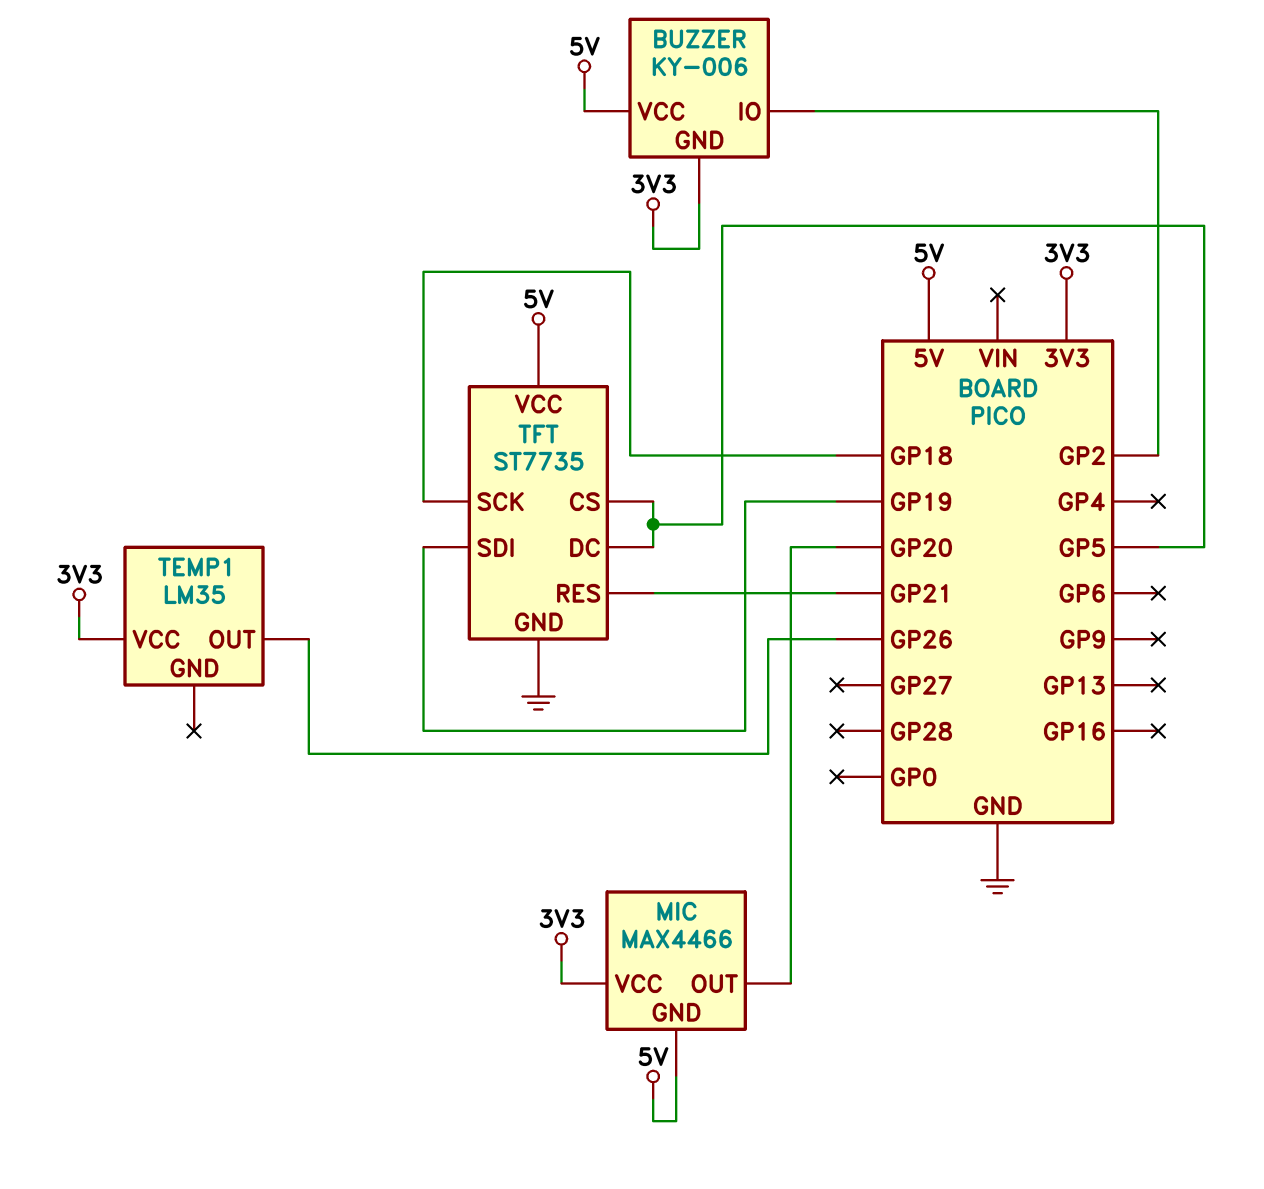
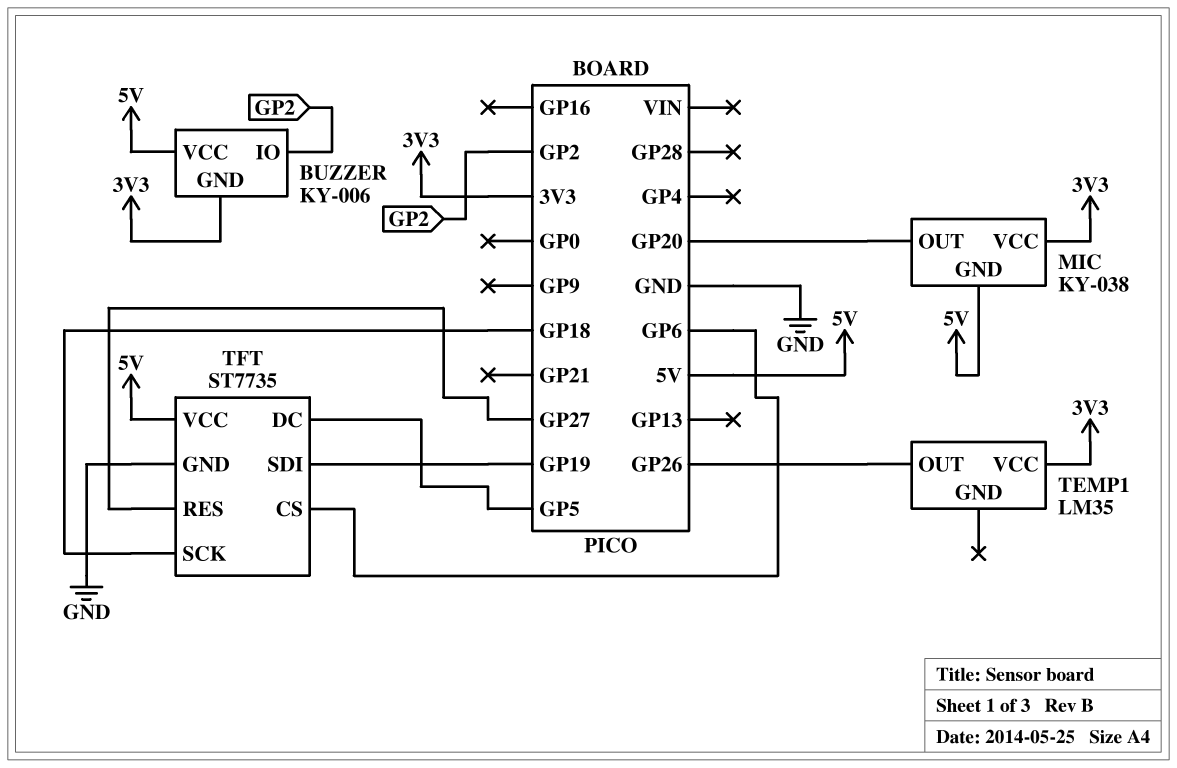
MIC: MAX4466 -> KY-038
TFT pin CS: GP5 -> GP6
TFT pin RES: GP21 -> GP27

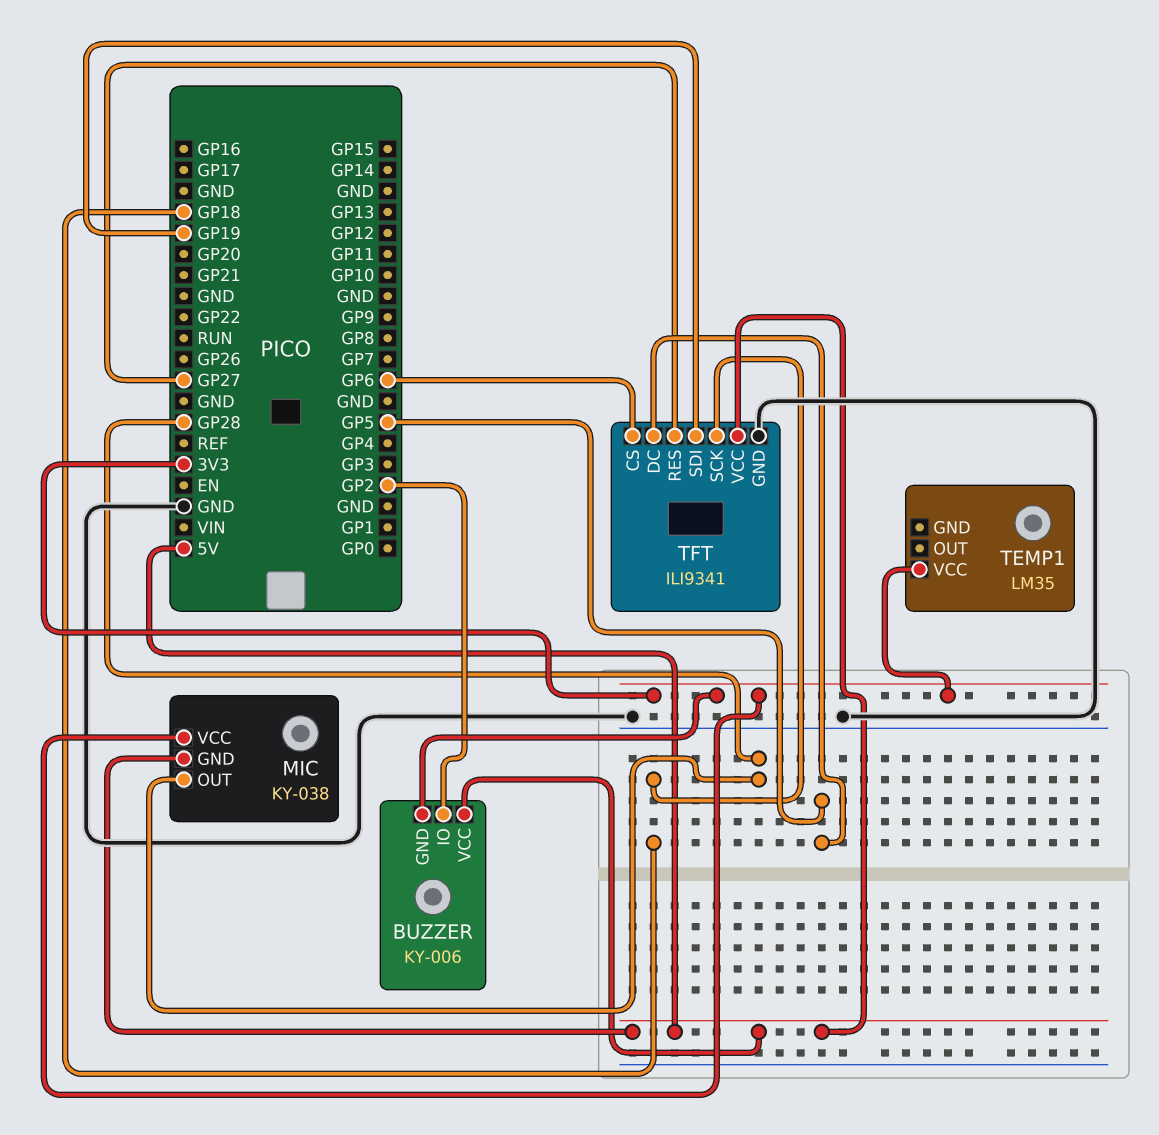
MIC pin OUT: GP20 -> GP28
TEMP1 pin OUT: GP26 -> none
TFT: ST7735 -> ILI9341

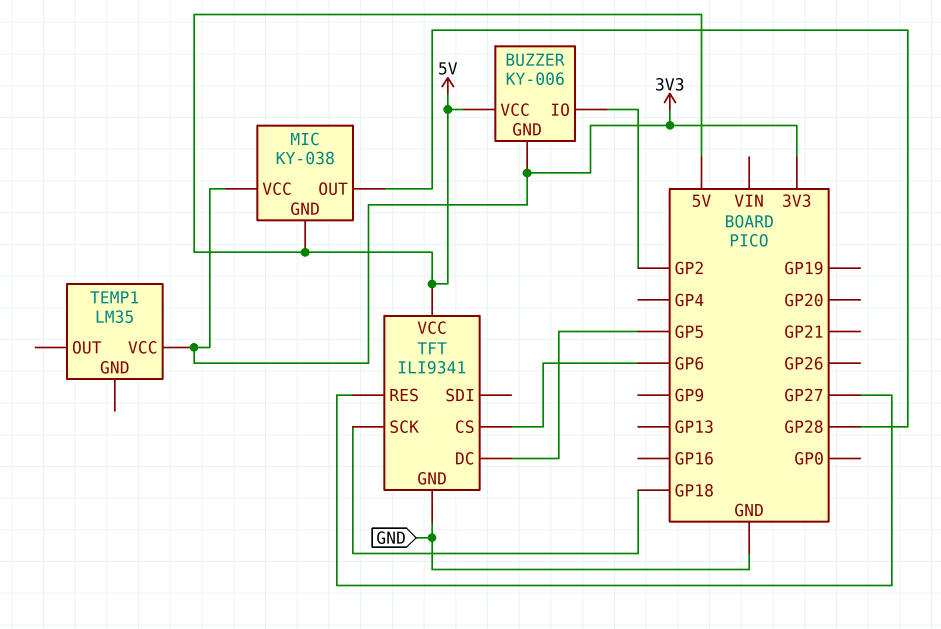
TFT pin SDI: GP19 -> none

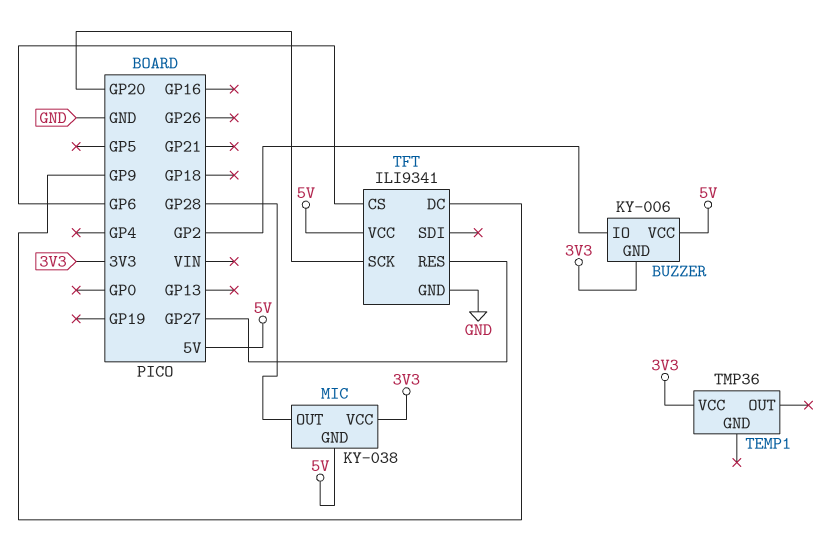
TEMP1: LM35 -> TMP36
TFT pin DC: GP5 -> GP9
TFT pin SCK: GP18 -> GP20

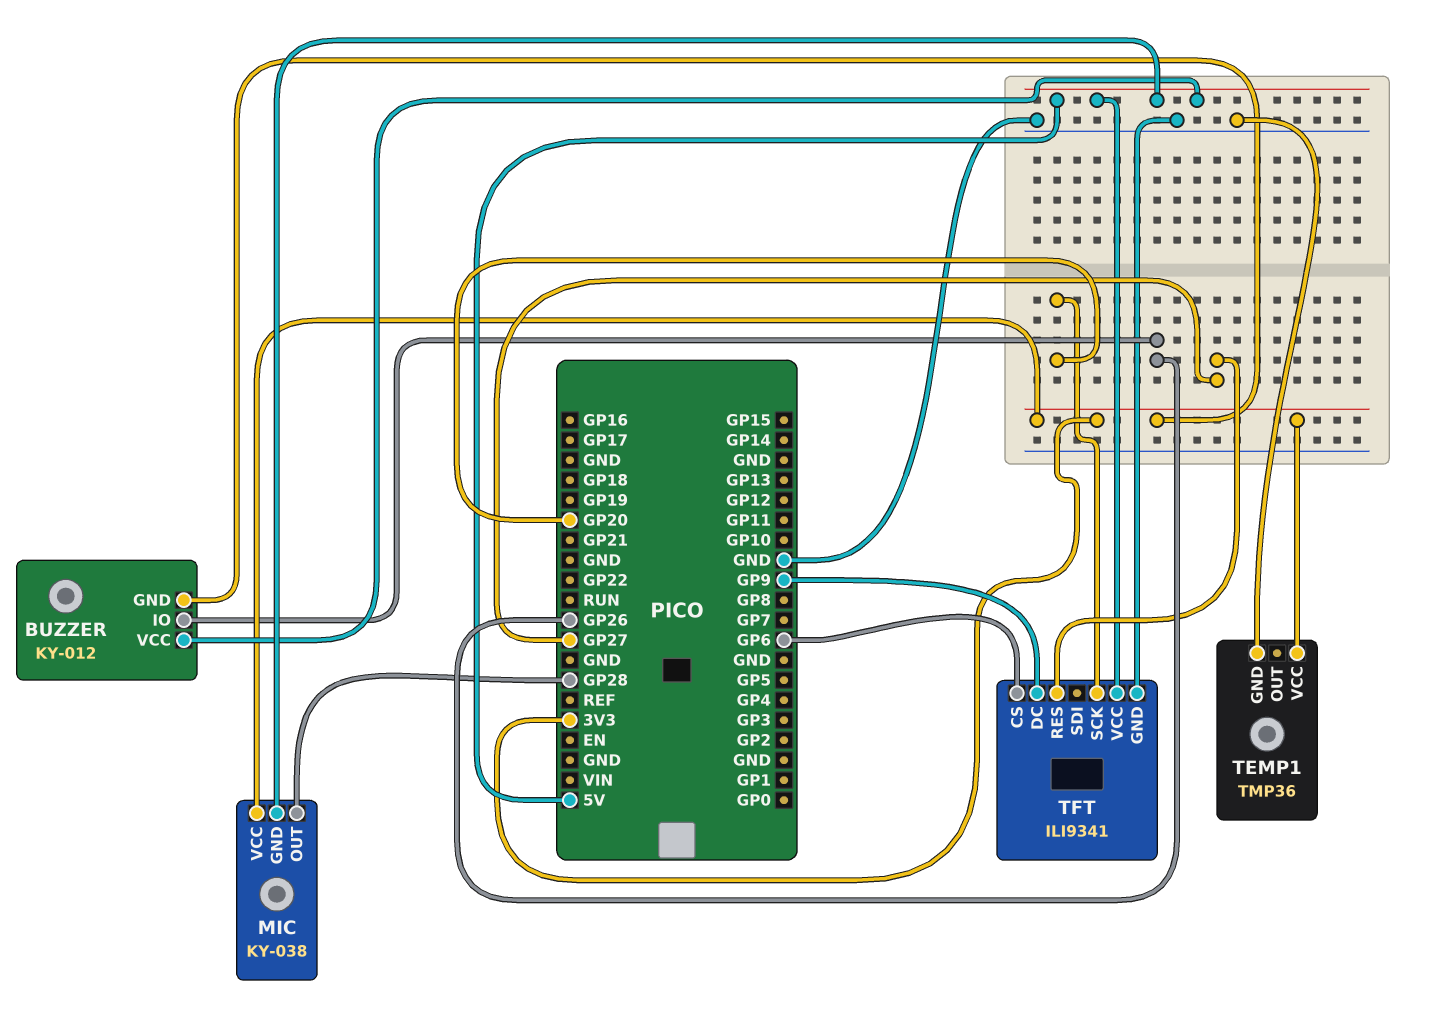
BUZZER: KY-006 -> KY-012
BUZZER pin IO: GP2 -> GP26
TEMP1 pin GND: none -> GND

